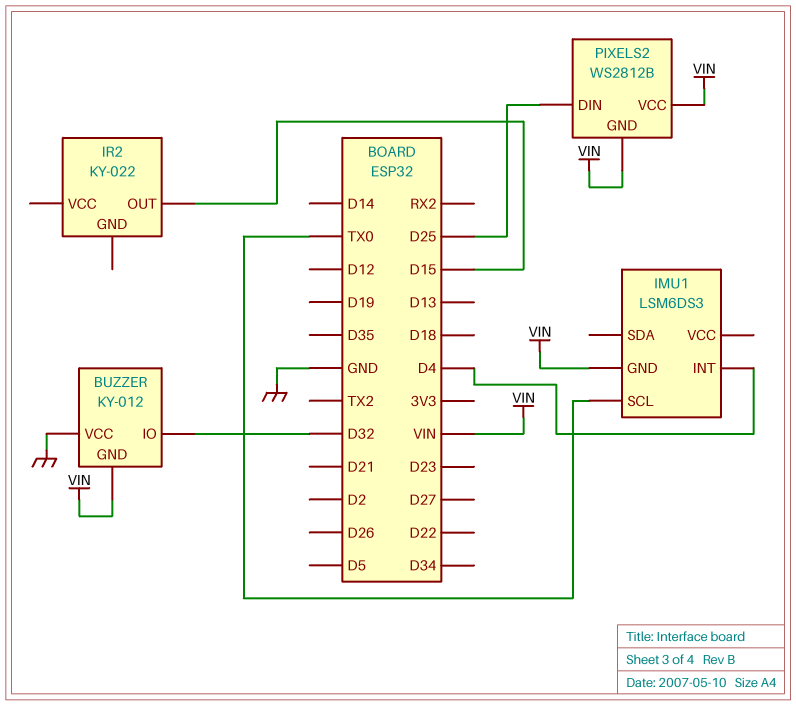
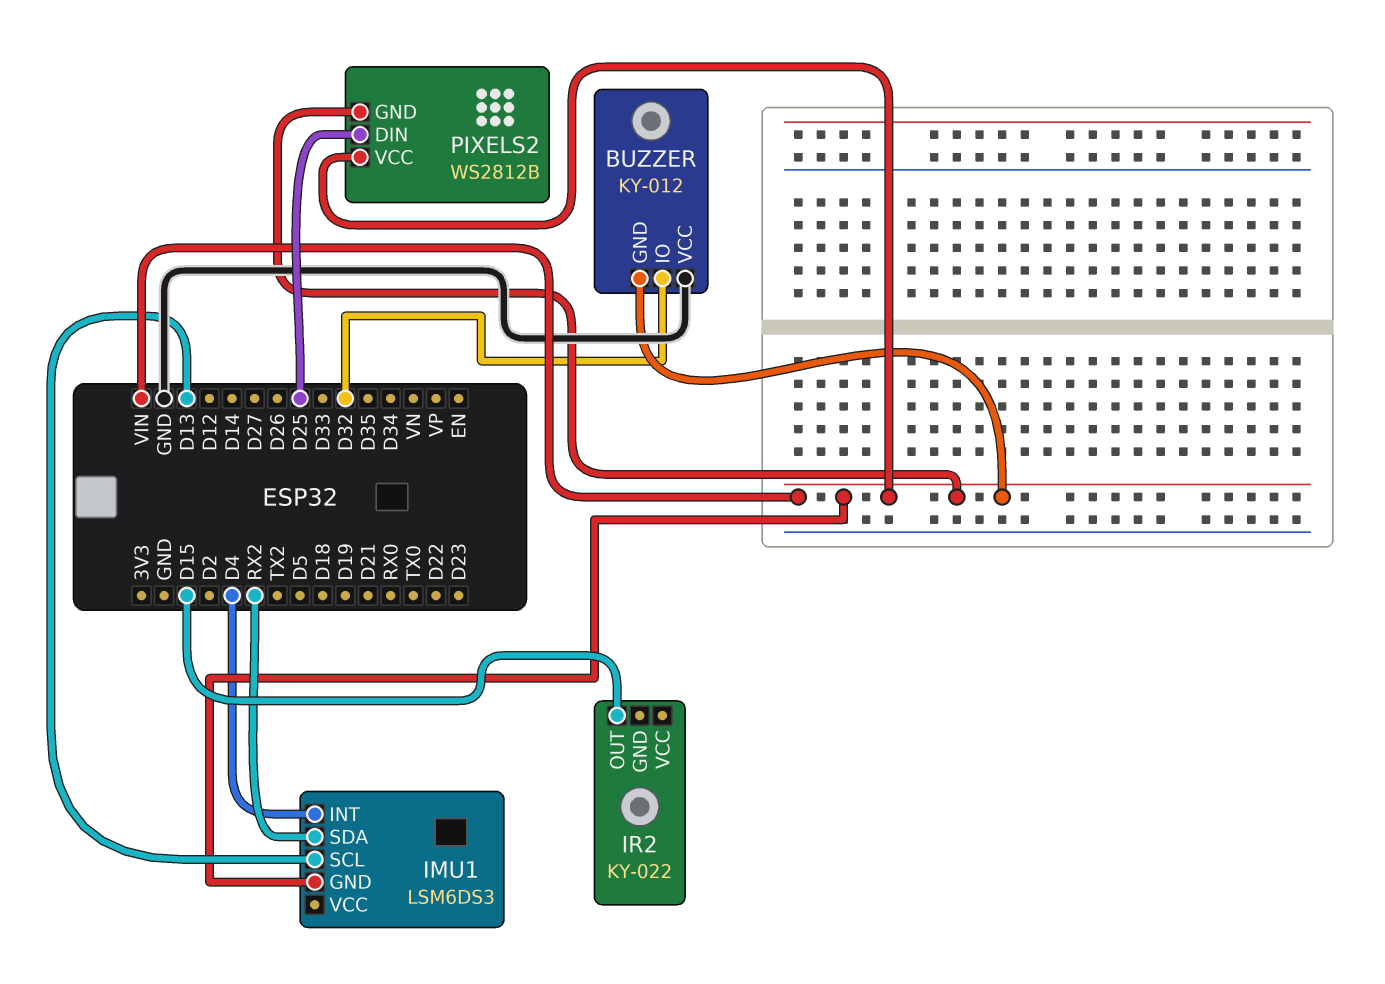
IMU1 pin SCL: TX0 -> D13
IMU1 pin SDA: none -> RX2

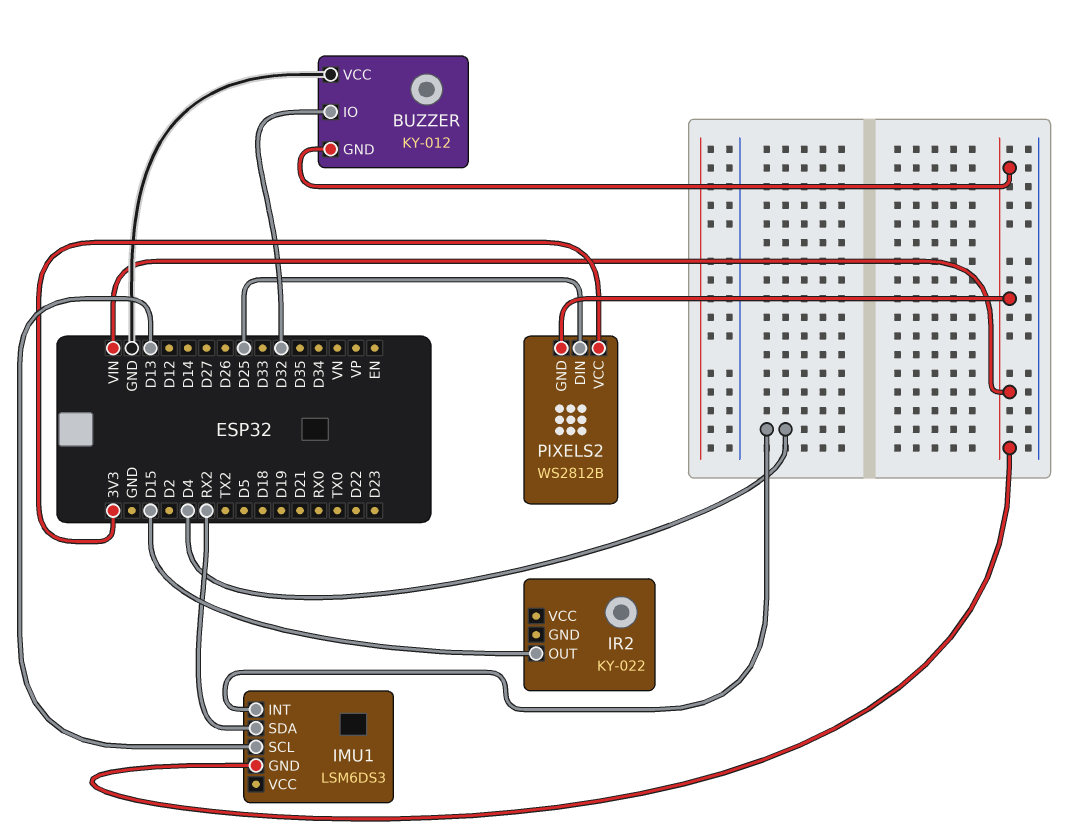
PIXELS2 pin VCC: VIN -> 3V3

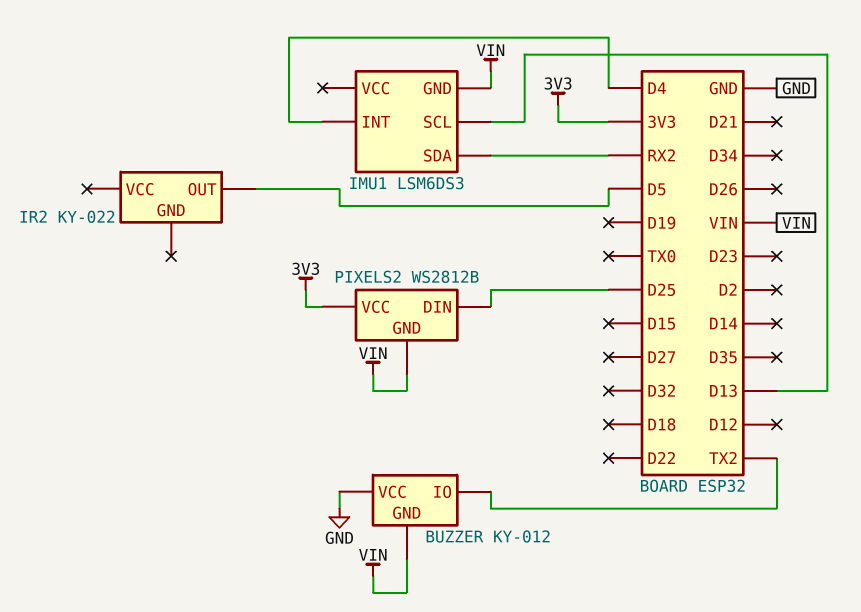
BUZZER pin IO: D32 -> TX2
IR2 pin OUT: D15 -> D5

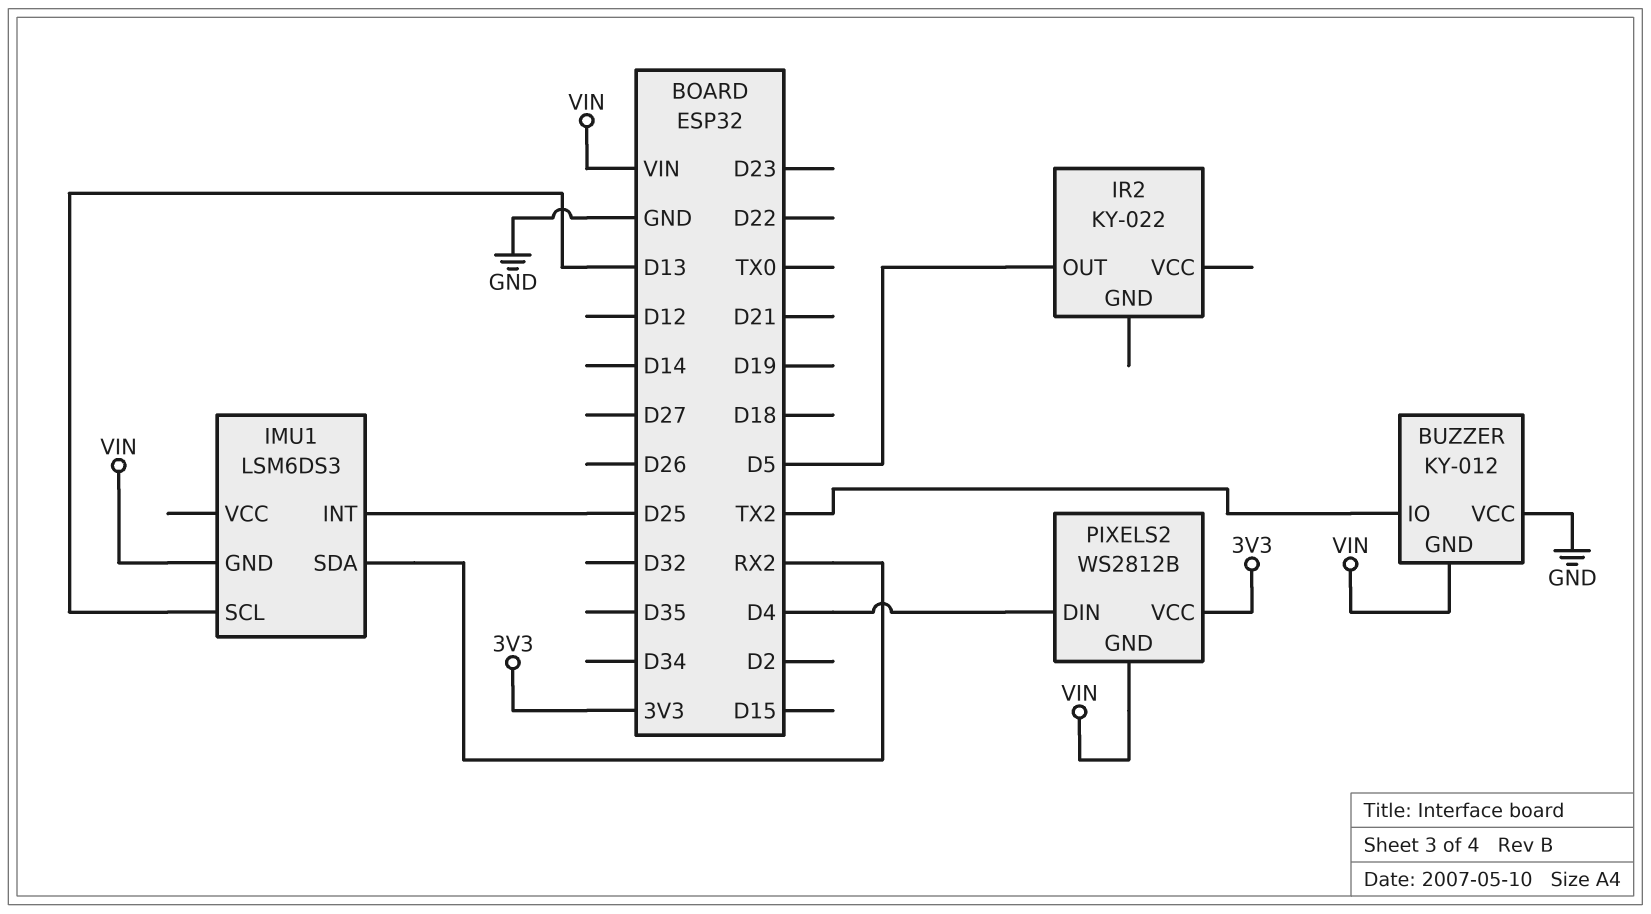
IMU1 pin INT: D4 -> D25
PIXELS2 pin DIN: D25 -> D4

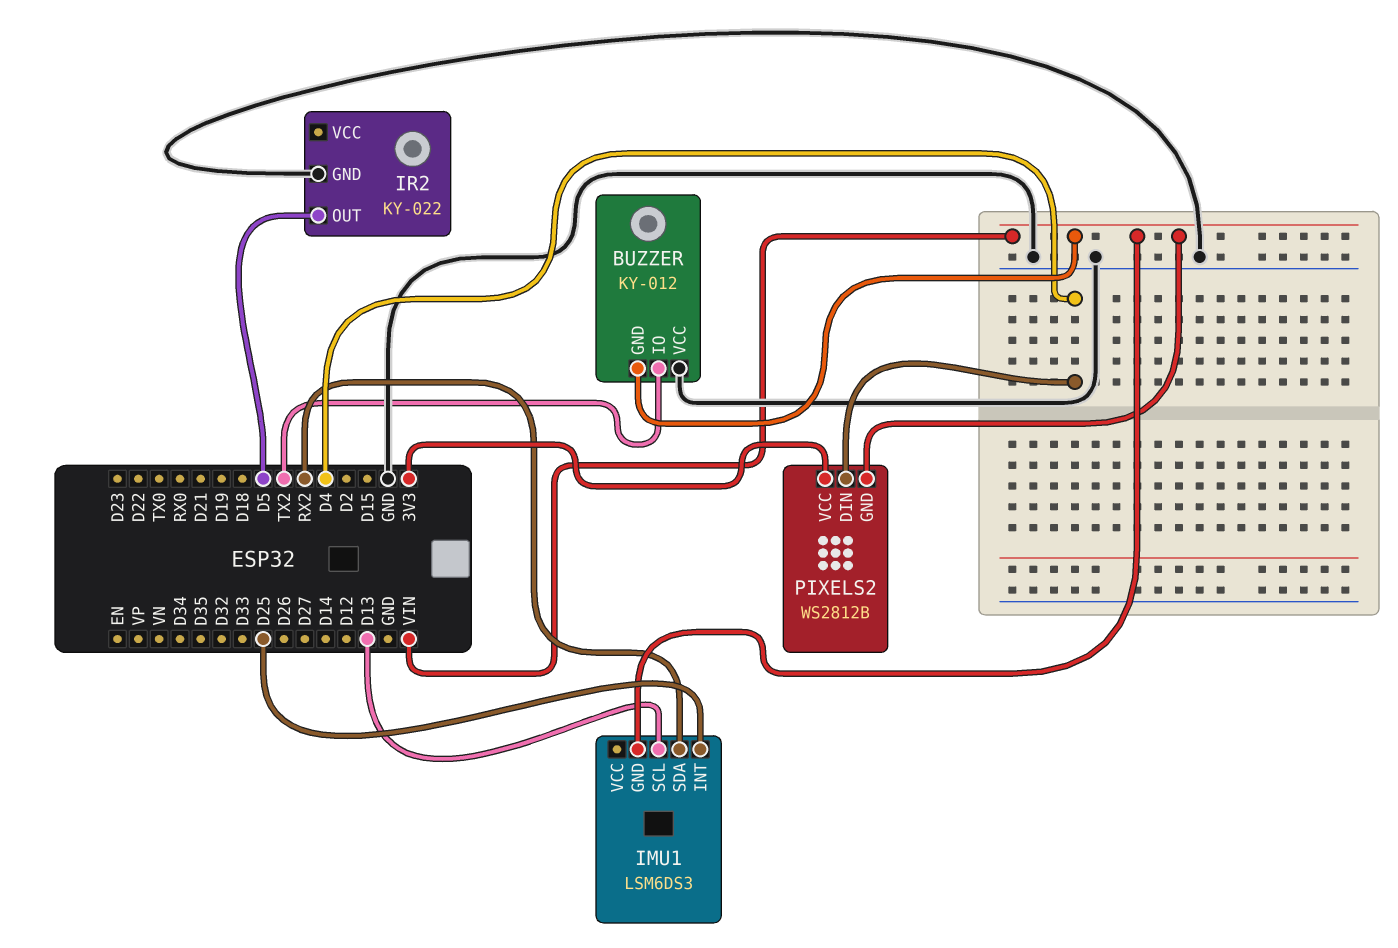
IR2 pin GND: none -> GND

